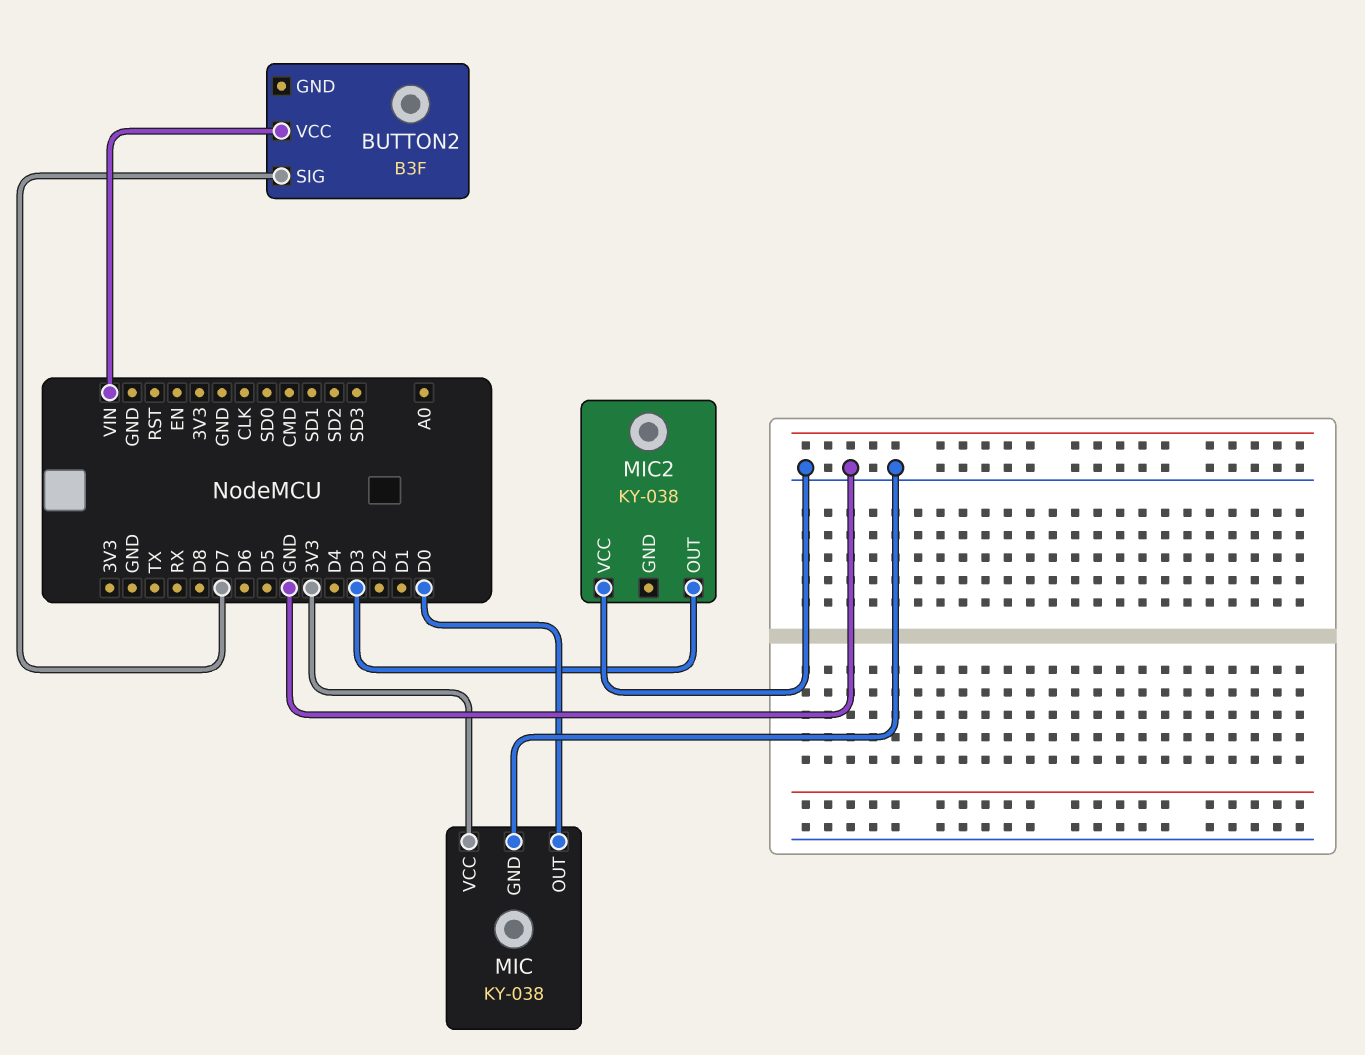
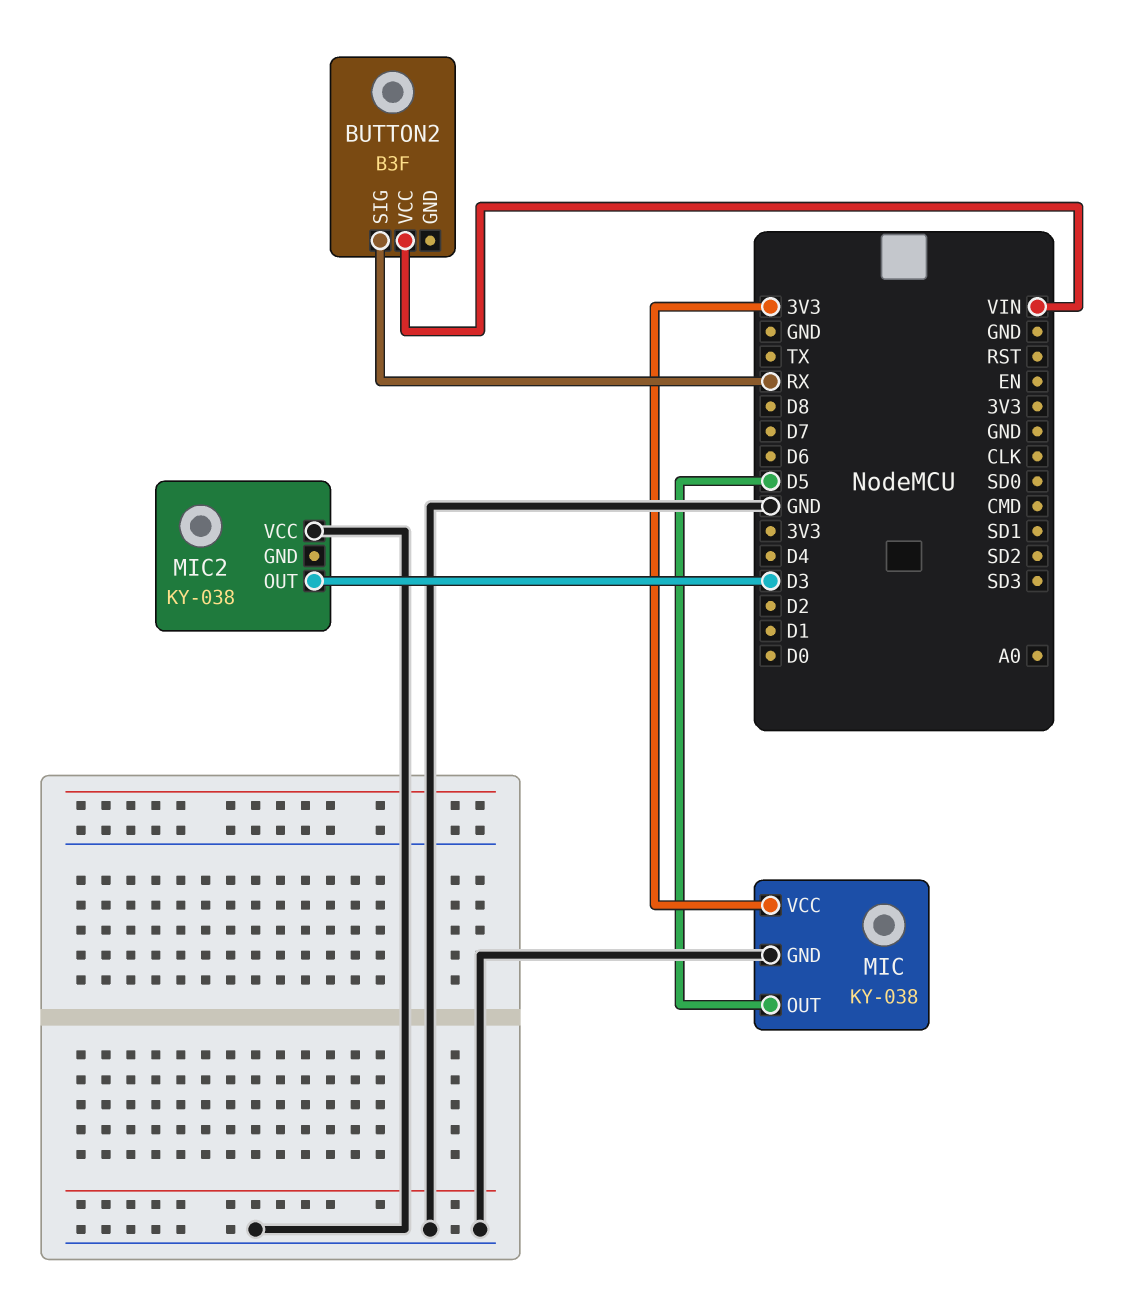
BUTTON2 pin SIG: D7 -> RX
MIC pin OUT: D0 -> D5

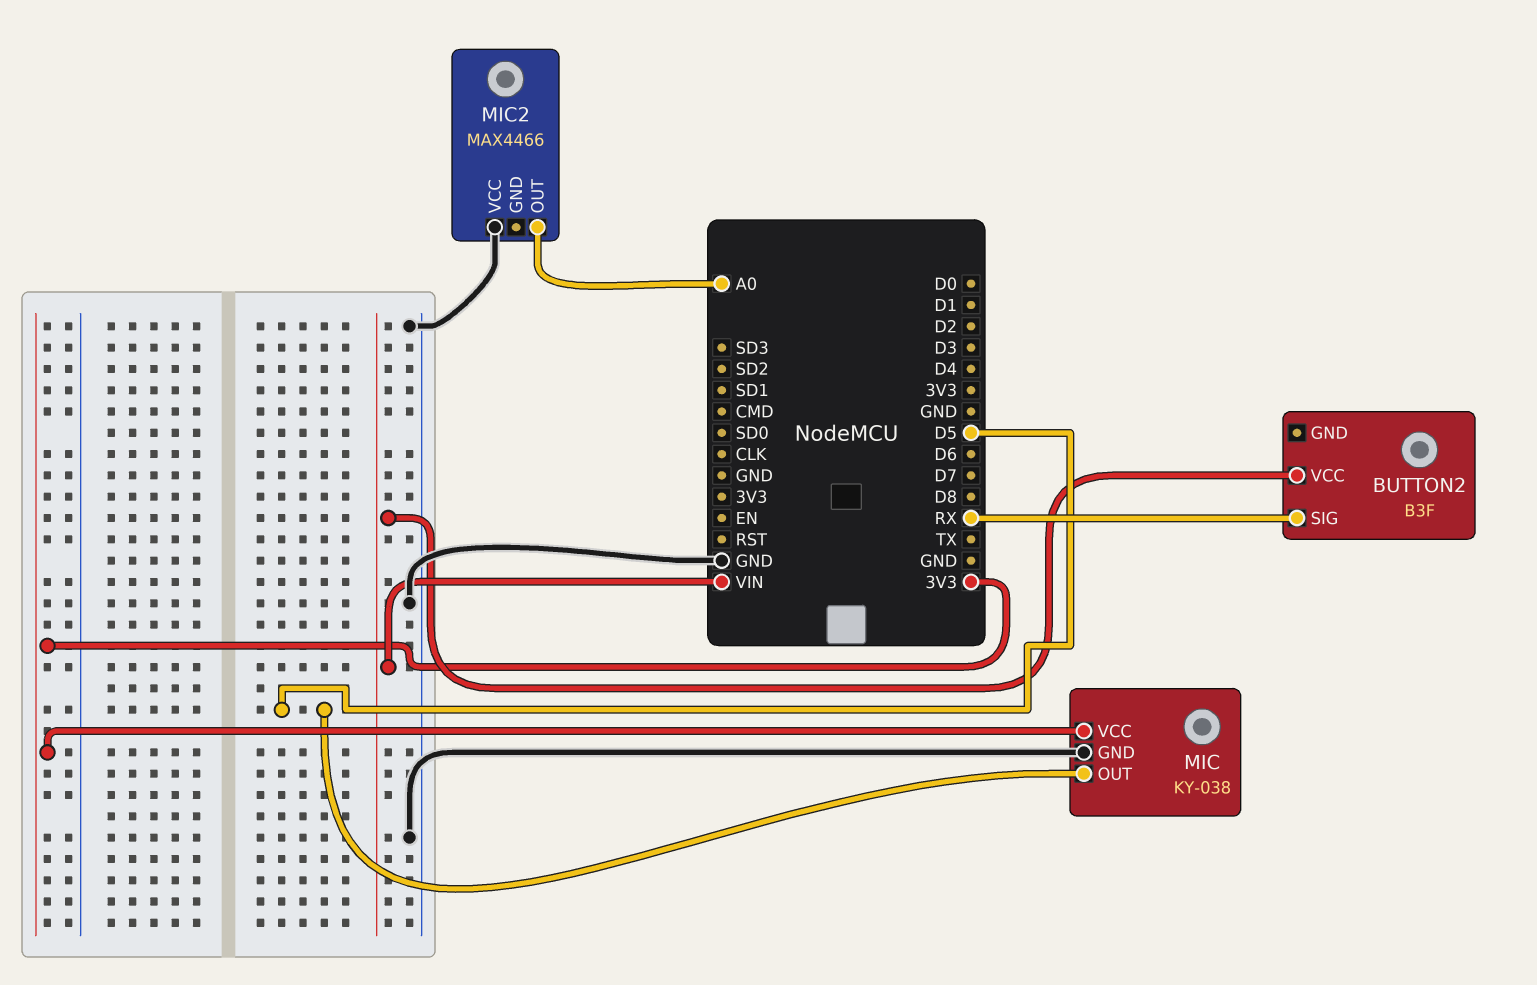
MIC2: KY-038 -> MAX4466
MIC2 pin OUT: D3 -> A0

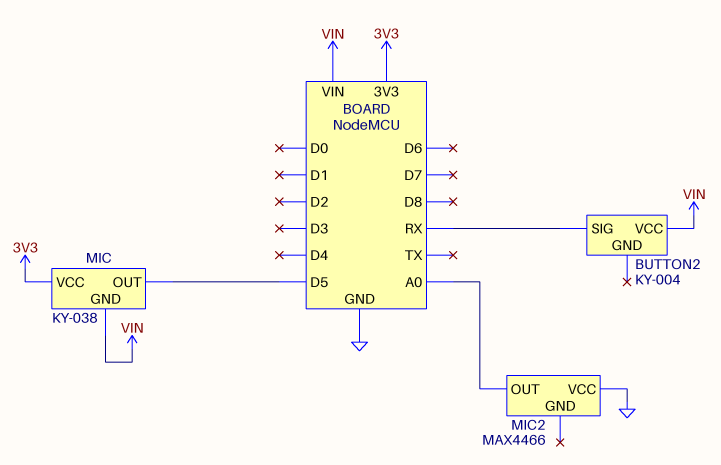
BUTTON2: B3F -> KY-004
MIC pin GND: GND -> VIN

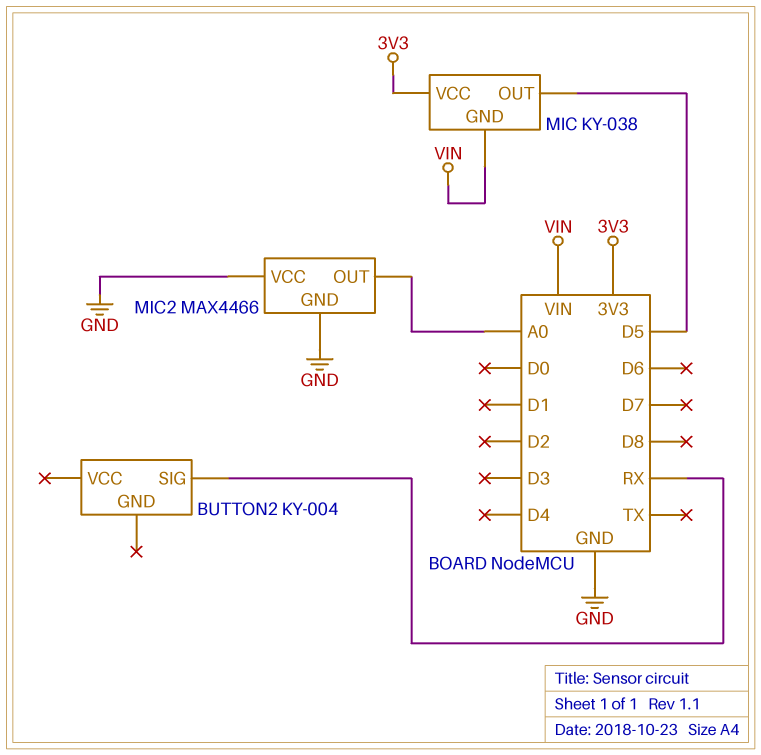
BUTTON2 pin VCC: VIN -> none
MIC2 pin GND: none -> GND

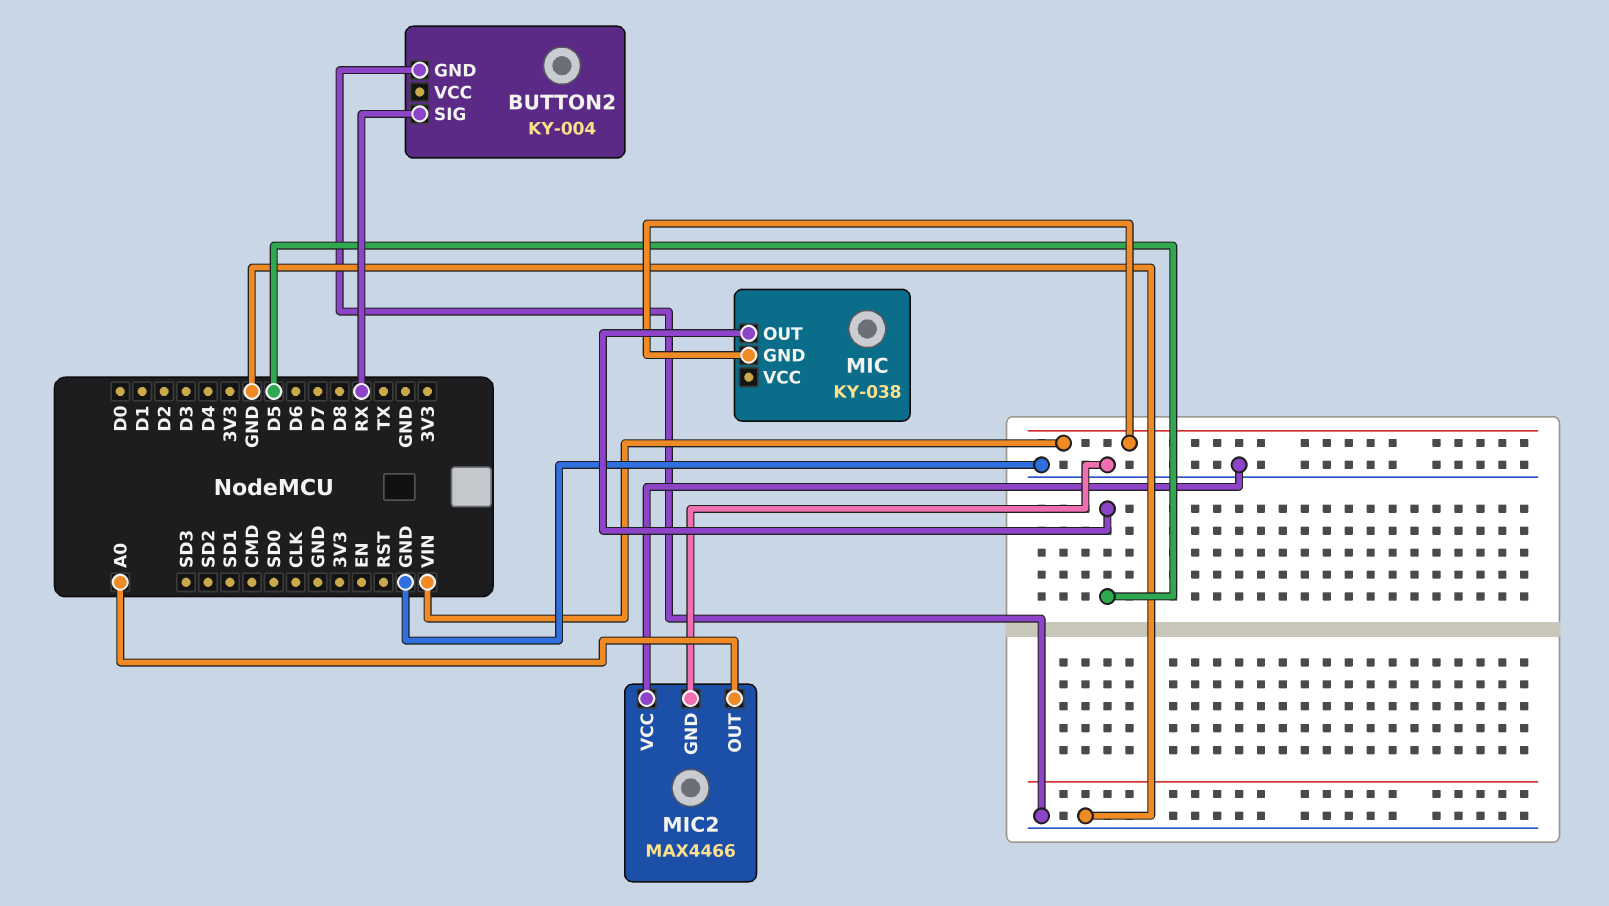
BUTTON2 pin GND: none -> GND
MIC pin VCC: 3V3 -> none

